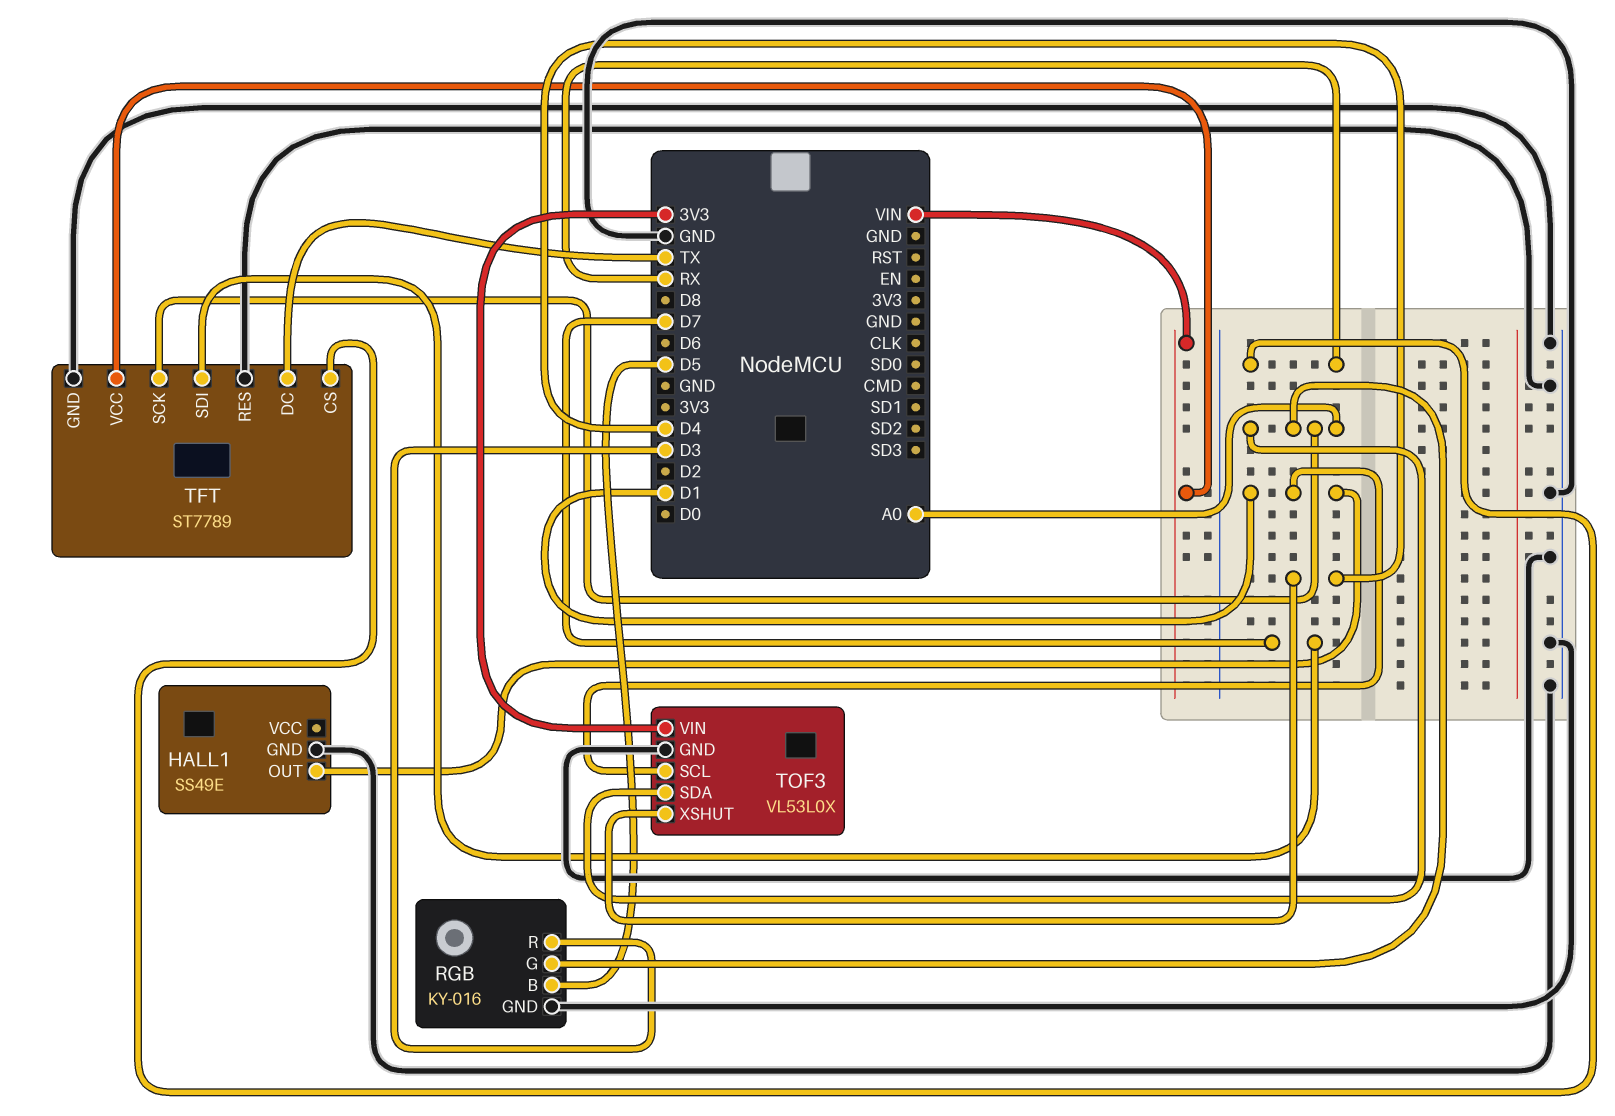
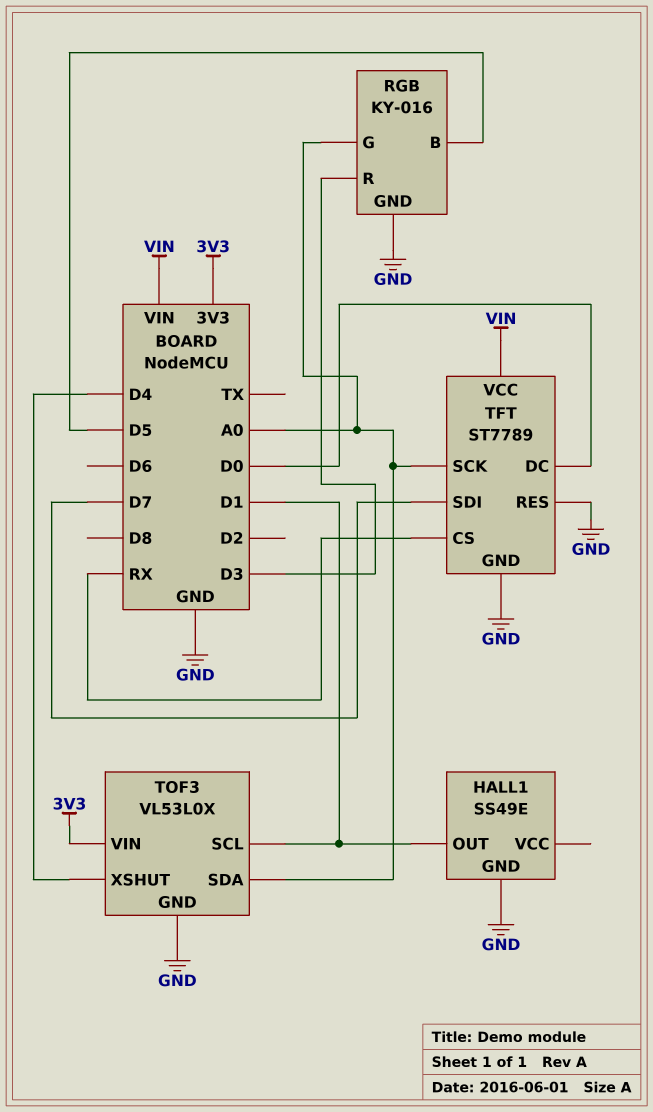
TFT pin DC: TX -> D0

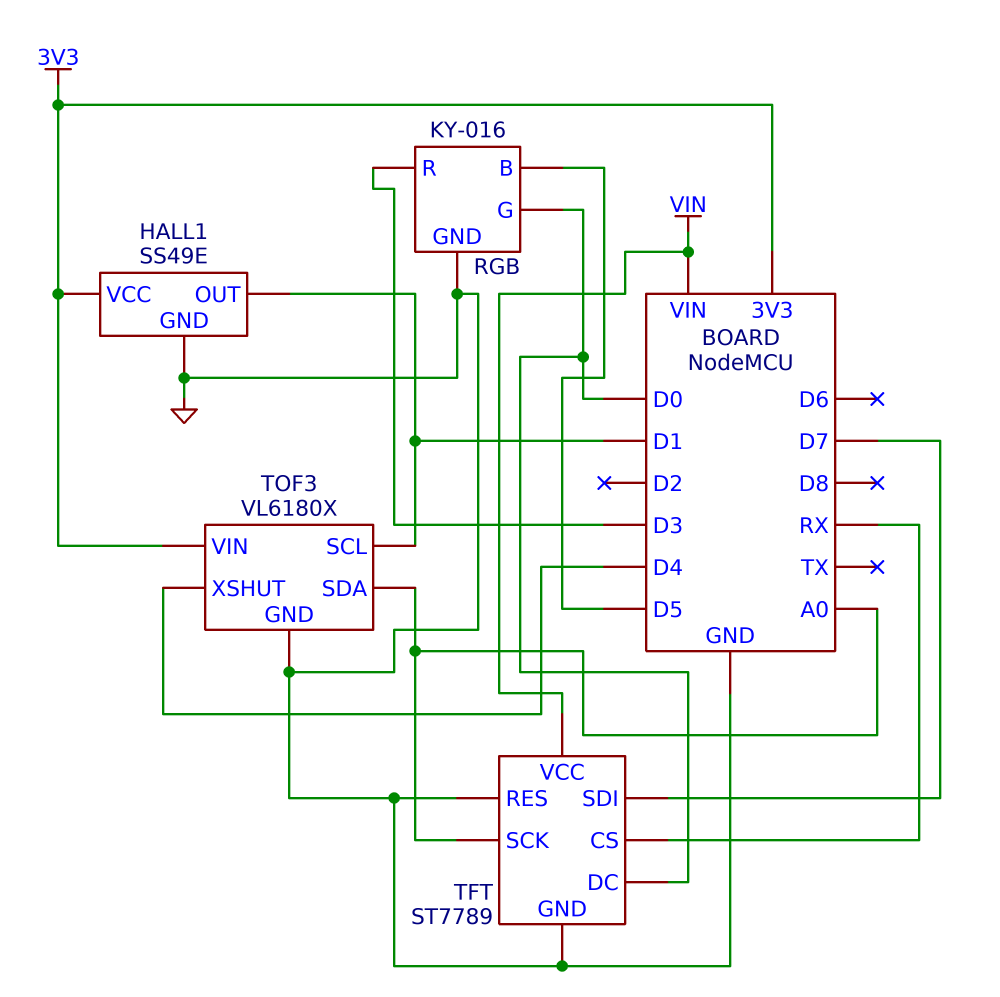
HALL1 pin VCC: none -> 3V3
RGB pin G: A0 -> D0
TOF3: VL53L0X -> VL6180X

